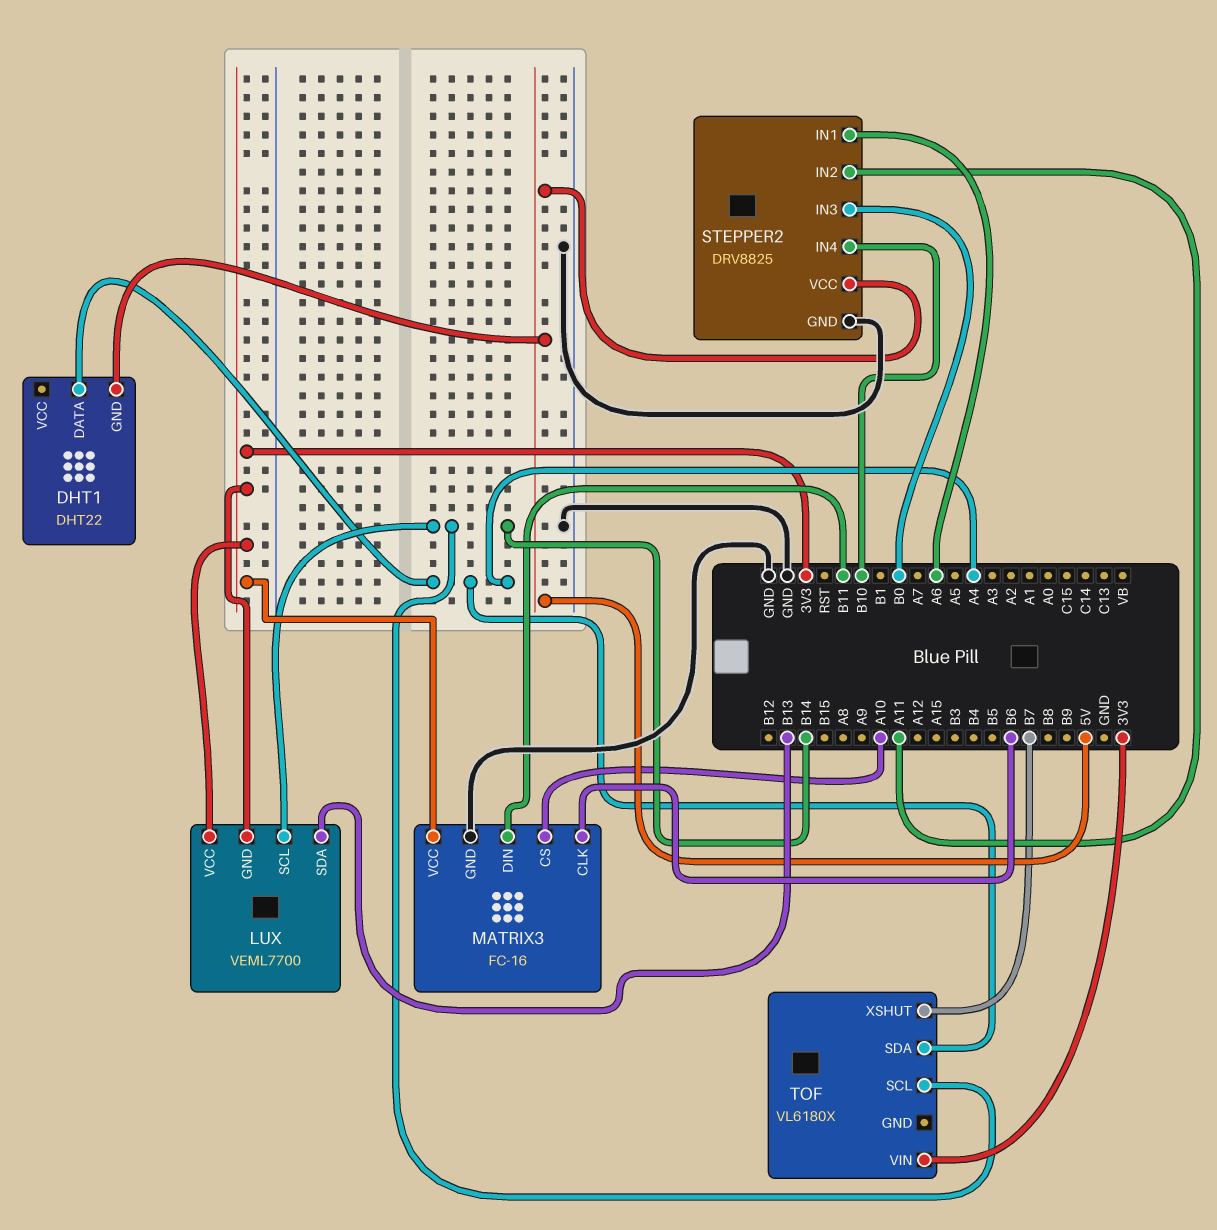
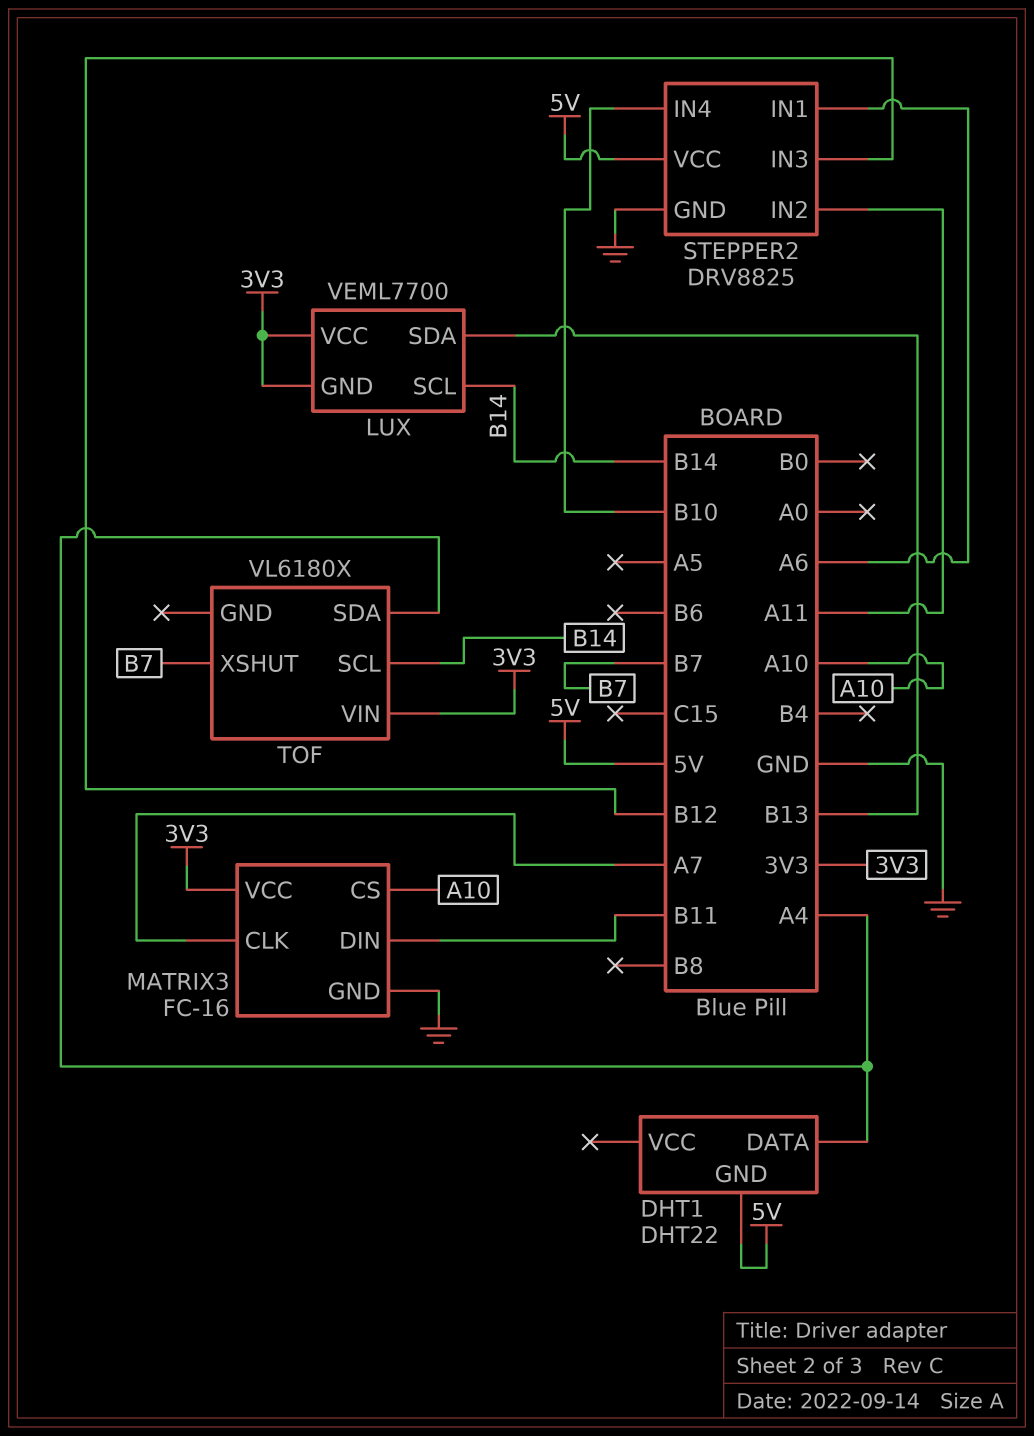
MATRIX3 pin CLK: B6 -> A7
STEPPER2 pin IN3: B0 -> B12

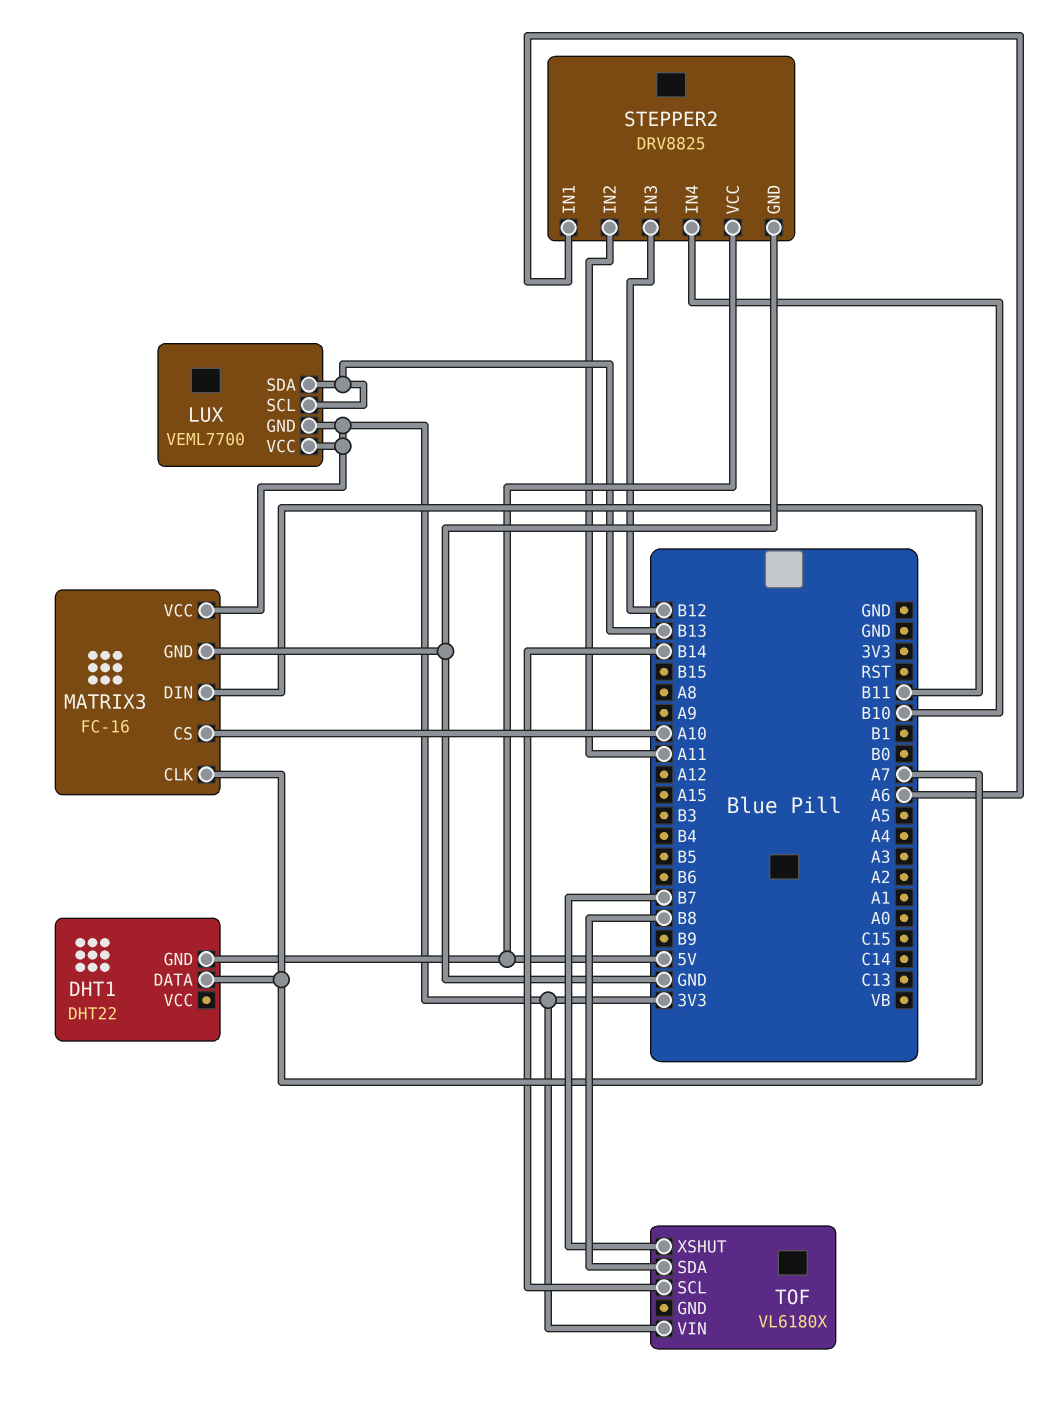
DHT1 pin DATA: A4 -> A7
LUX pin SCL: B14 -> B13
TOF pin SDA: A4 -> B8

